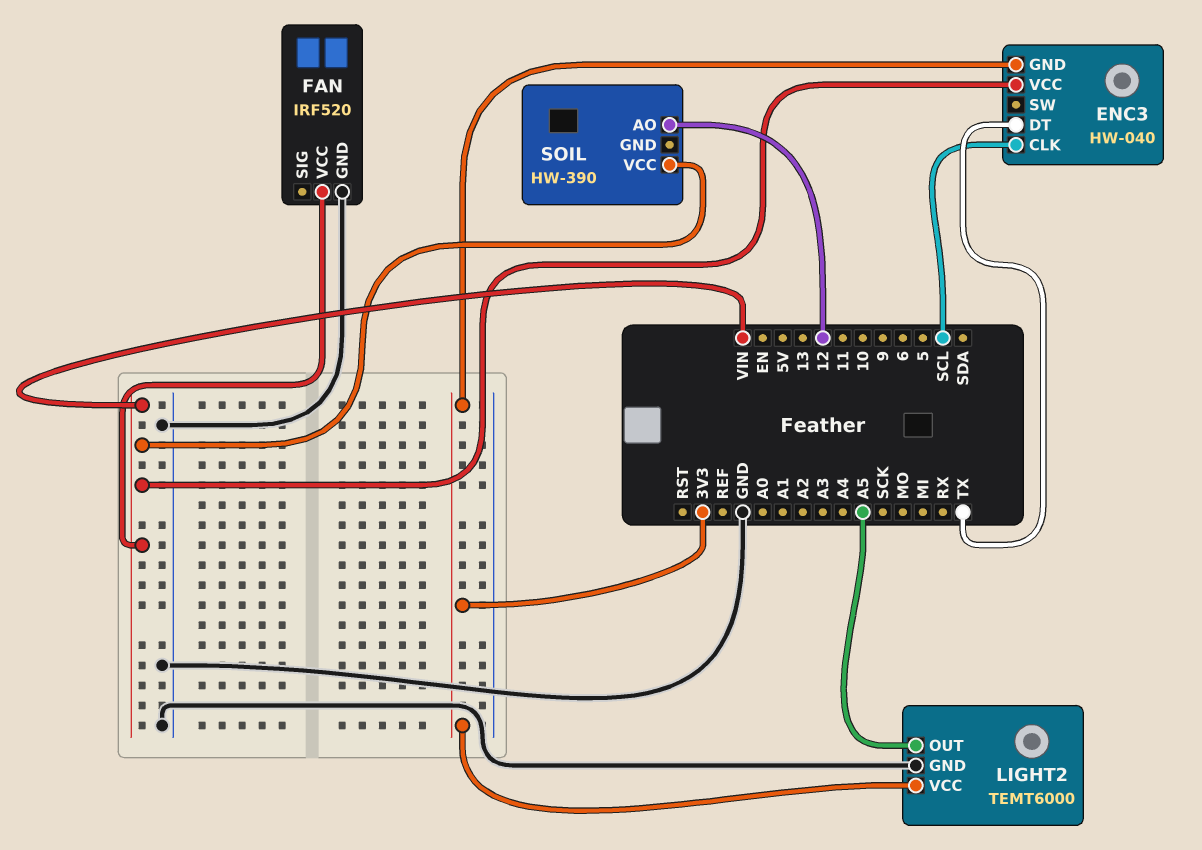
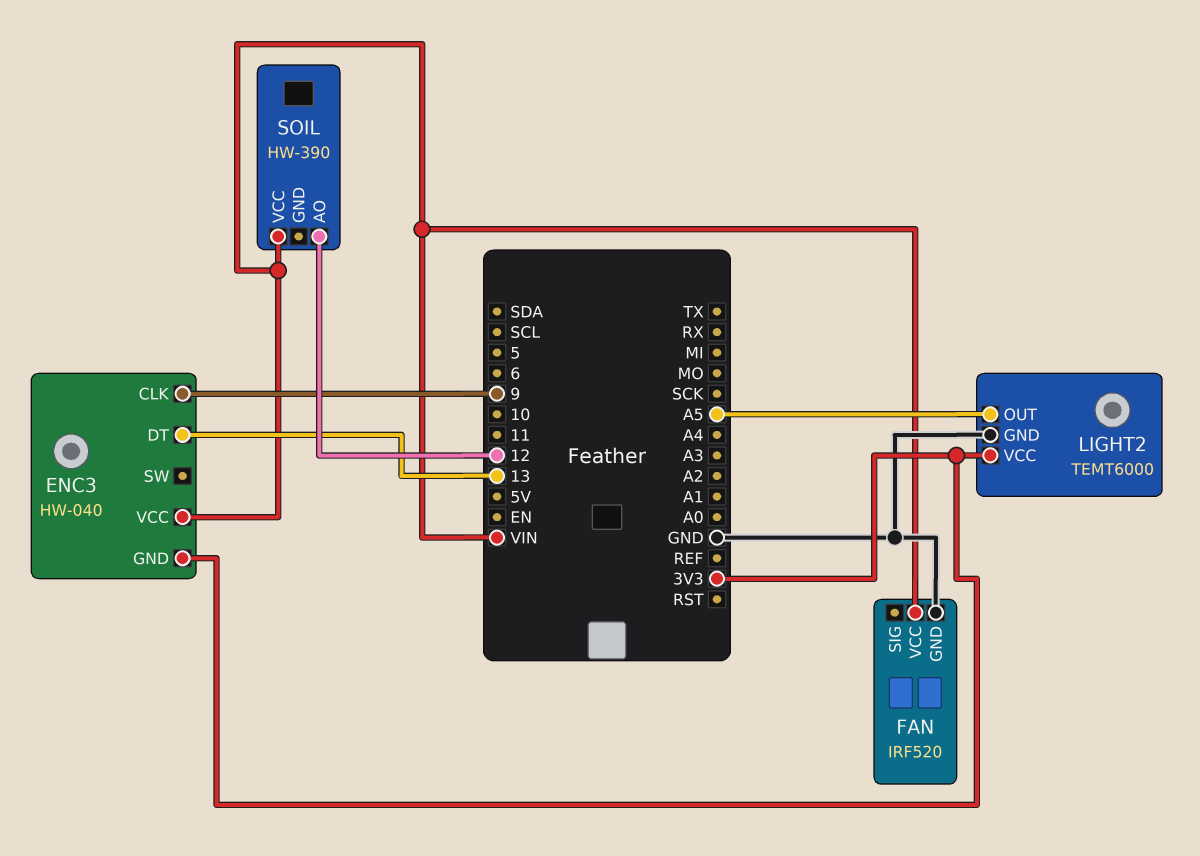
ENC3 pin CLK: SCL -> 9
ENC3 pin DT: TX -> 13

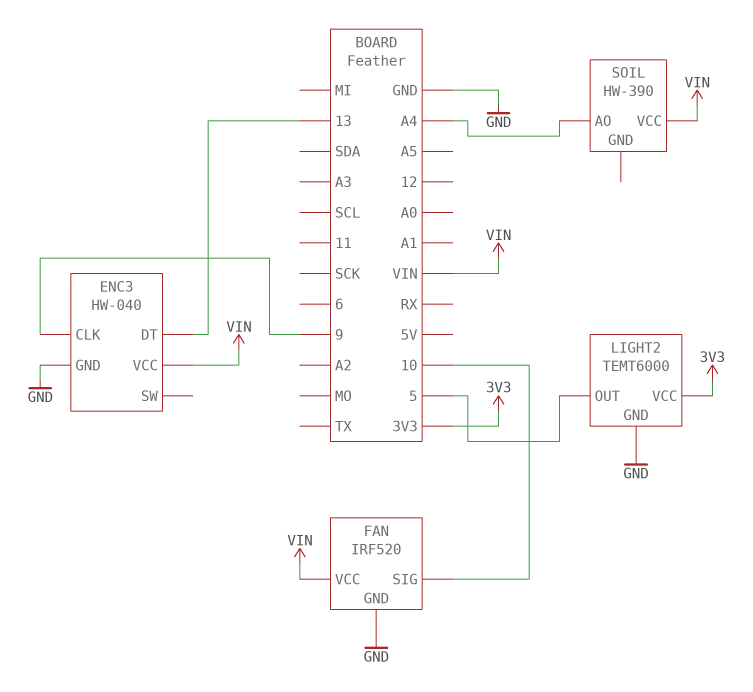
ENC3 pin GND: 3V3 -> GND
FAN pin SIG: none -> 10
LIGHT2 pin OUT: A5 -> 5
SOIL pin AO: 12 -> A4

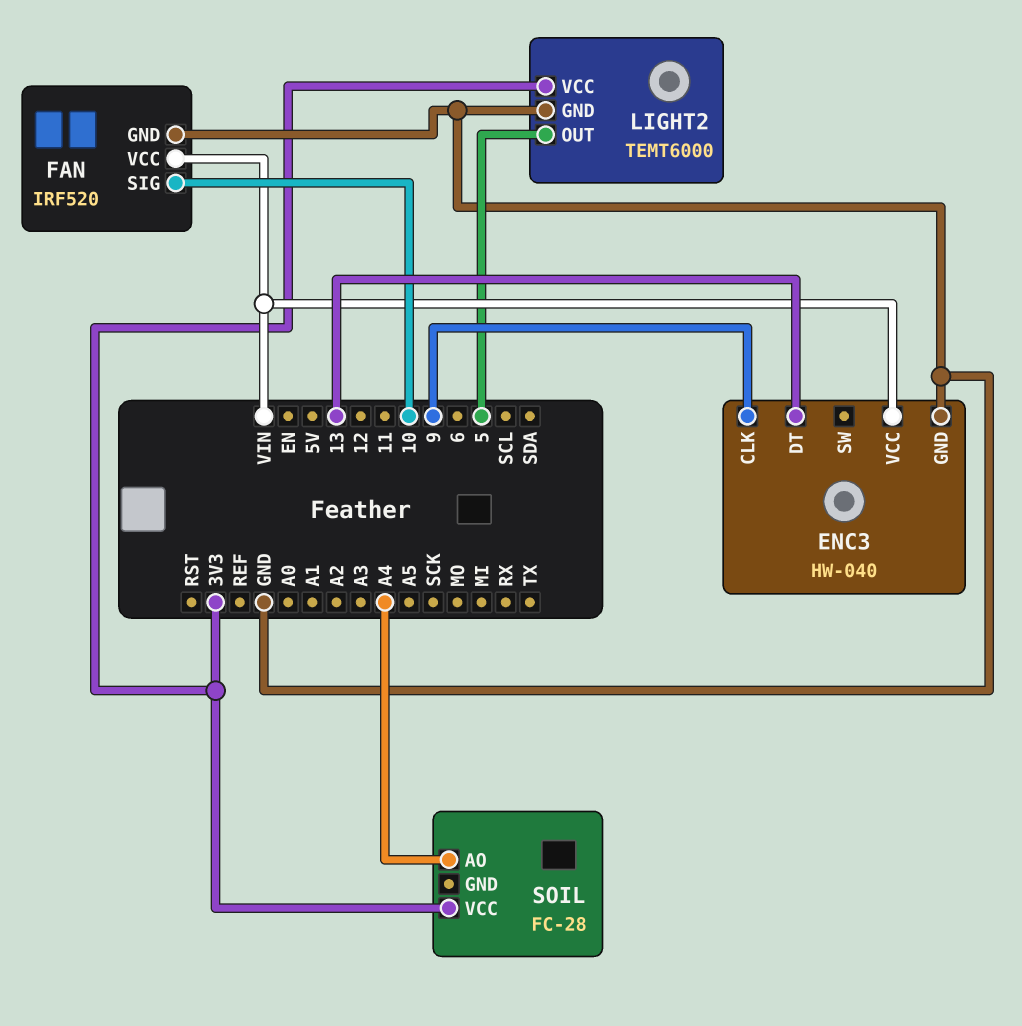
SOIL: HW-390 -> FC-28
SOIL pin VCC: VIN -> 3V3

